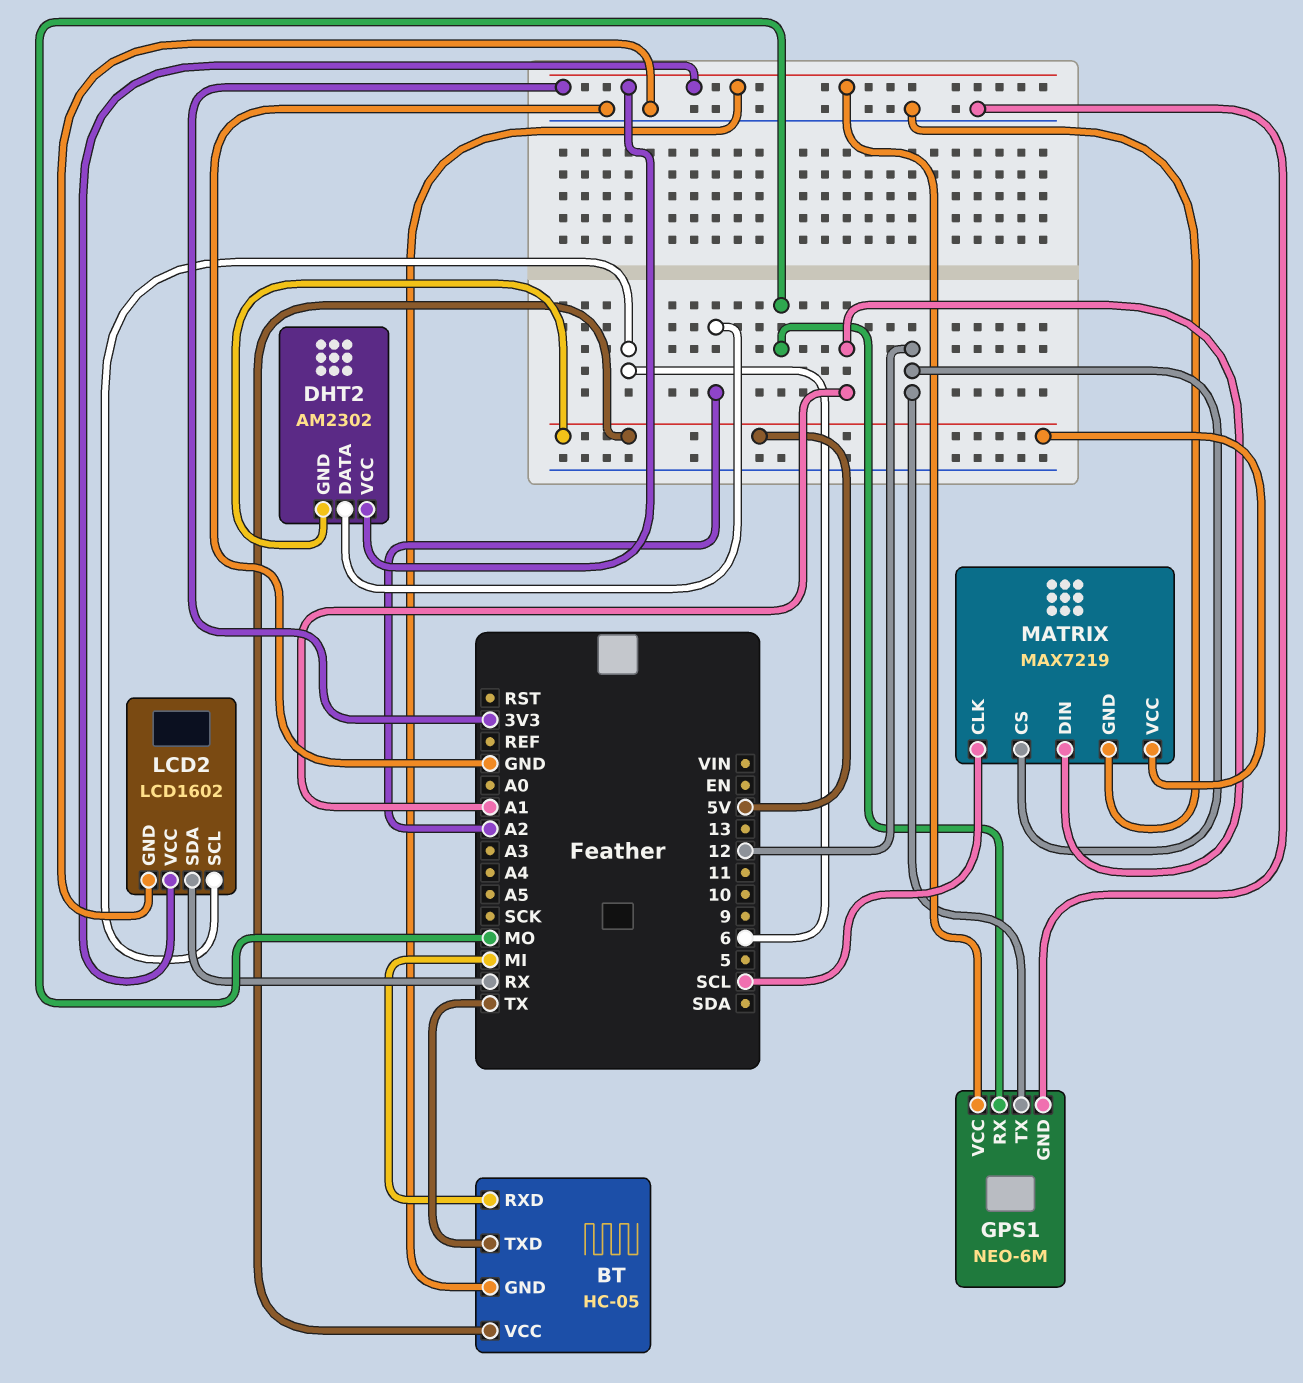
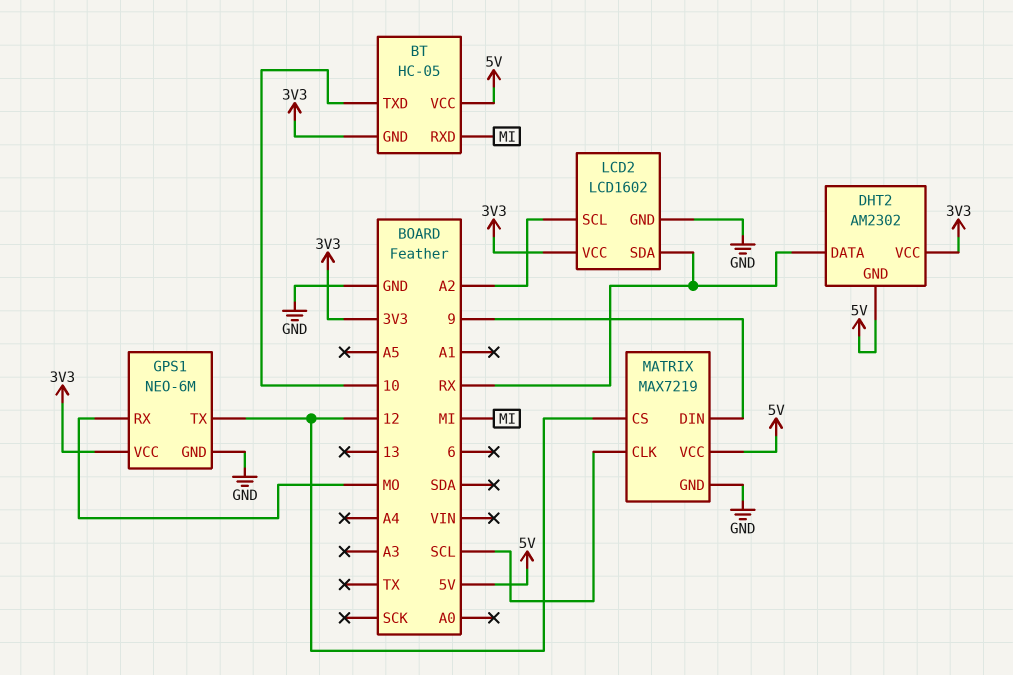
BT pin TXD: TX -> 10
DHT2 pin DATA: A2 -> RX
LCD2 pin SCL: 6 -> A2
MATRIX pin DIN: A1 -> 9

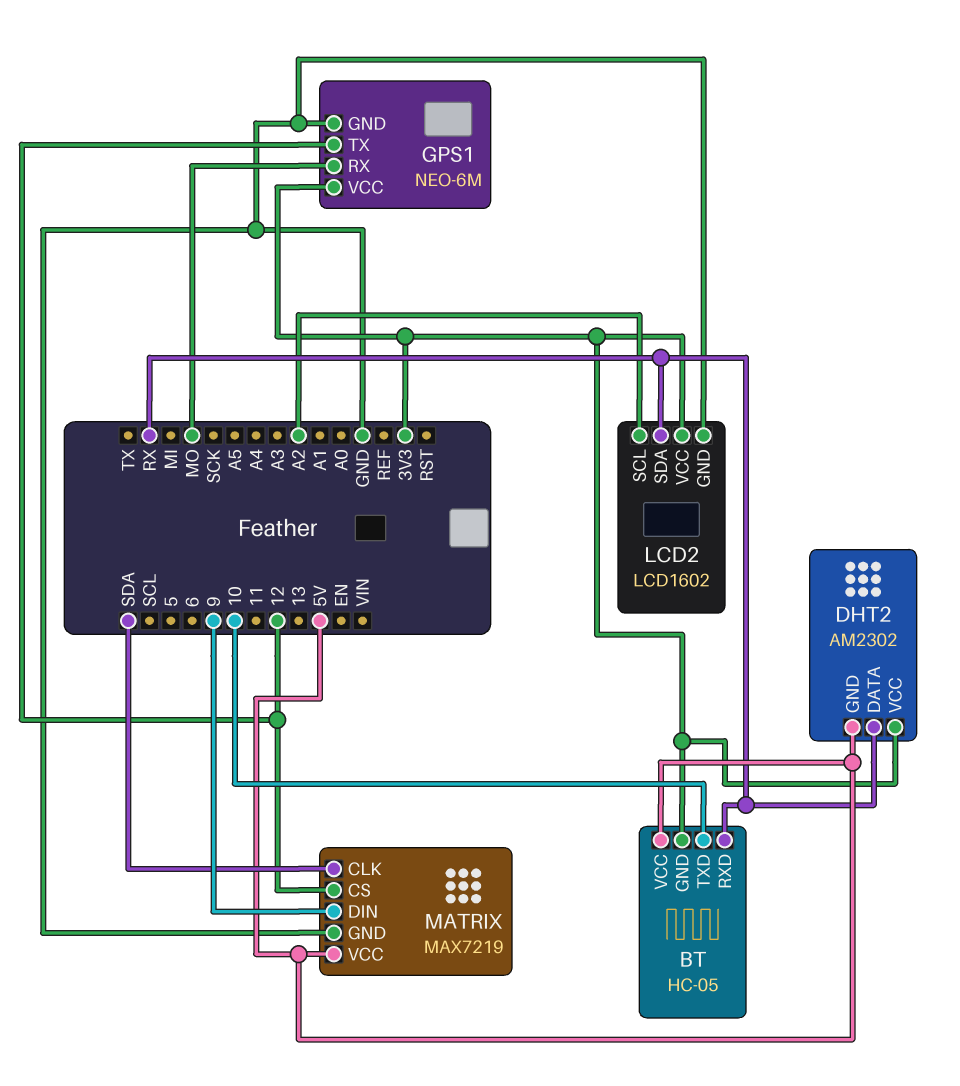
BT pin RXD: MI -> RX
MATRIX pin CLK: SCL -> SDA

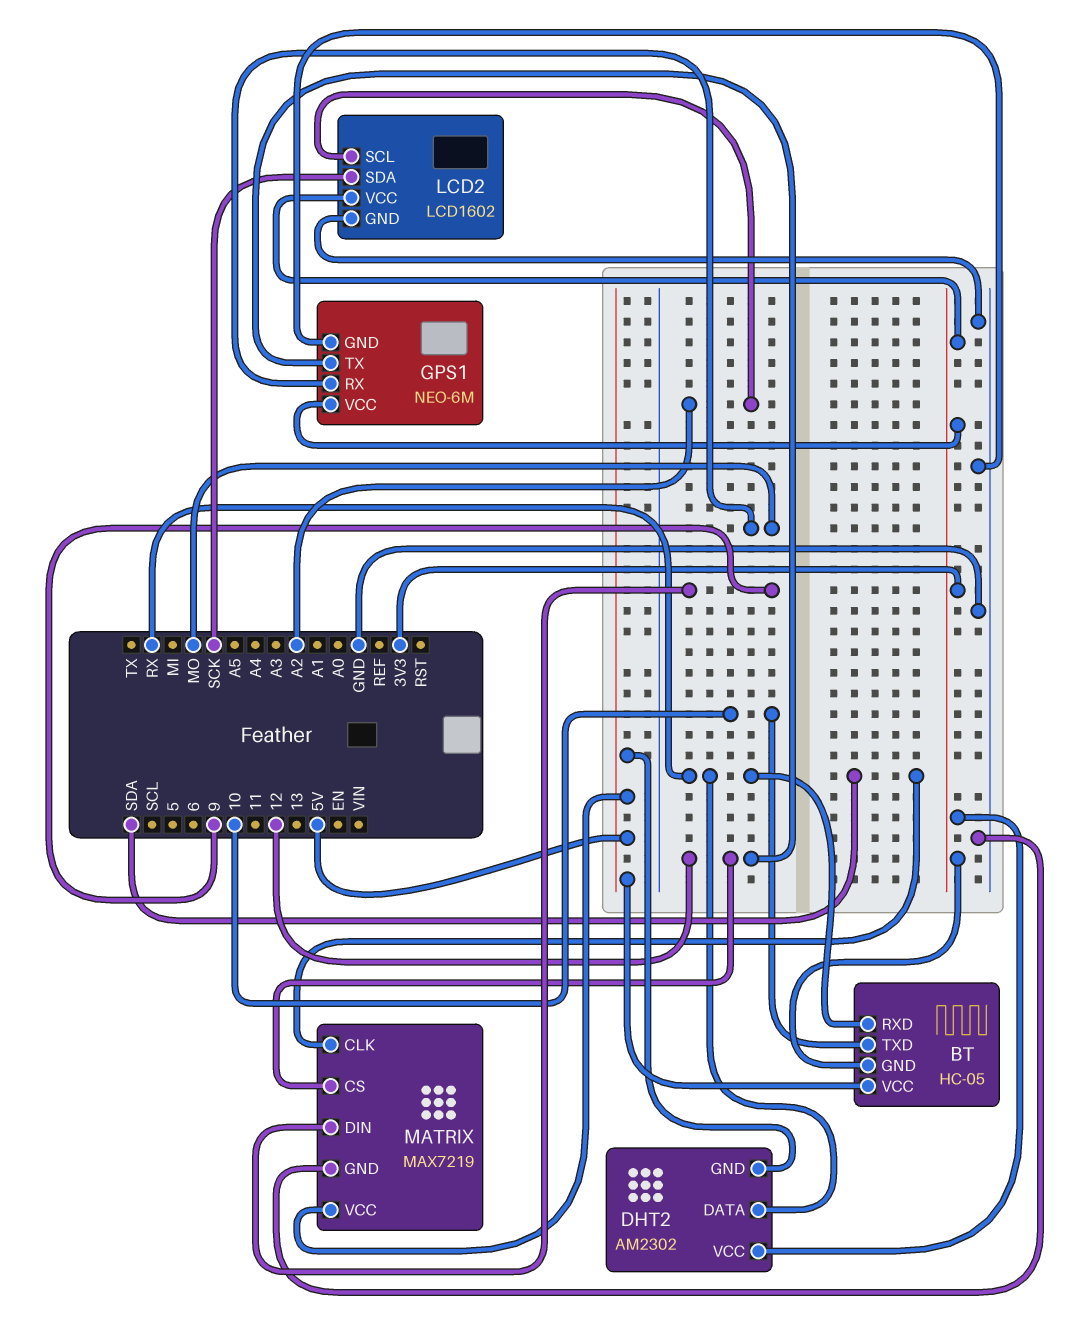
LCD2 pin SDA: RX -> SCK

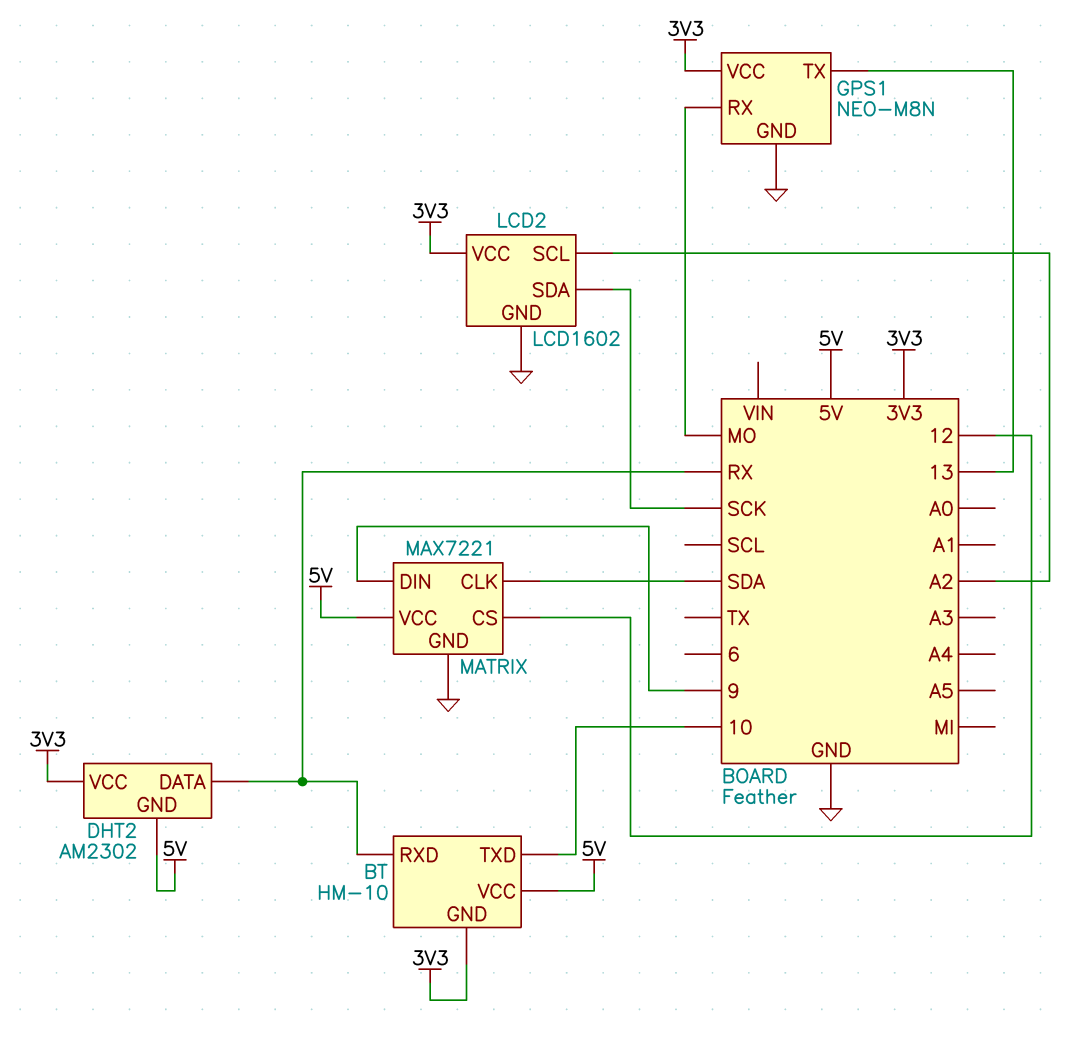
BT: HC-05 -> HM-10
GPS1: NEO-6M -> NEO-M8N
GPS1 pin TX: 12 -> 13
MATRIX: MAX7219 -> MAX7221

